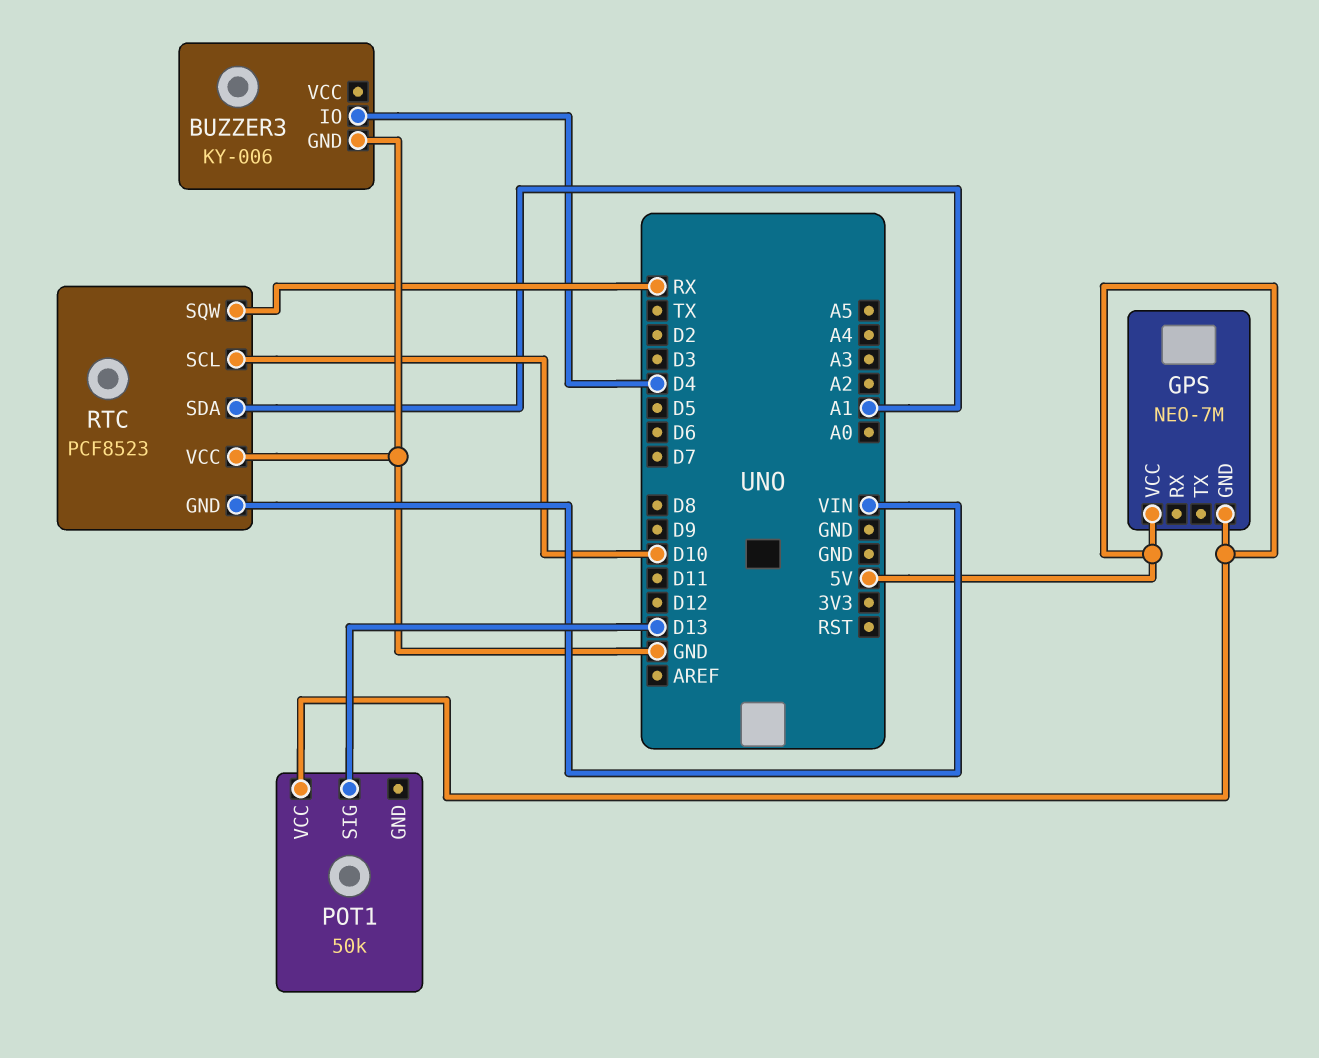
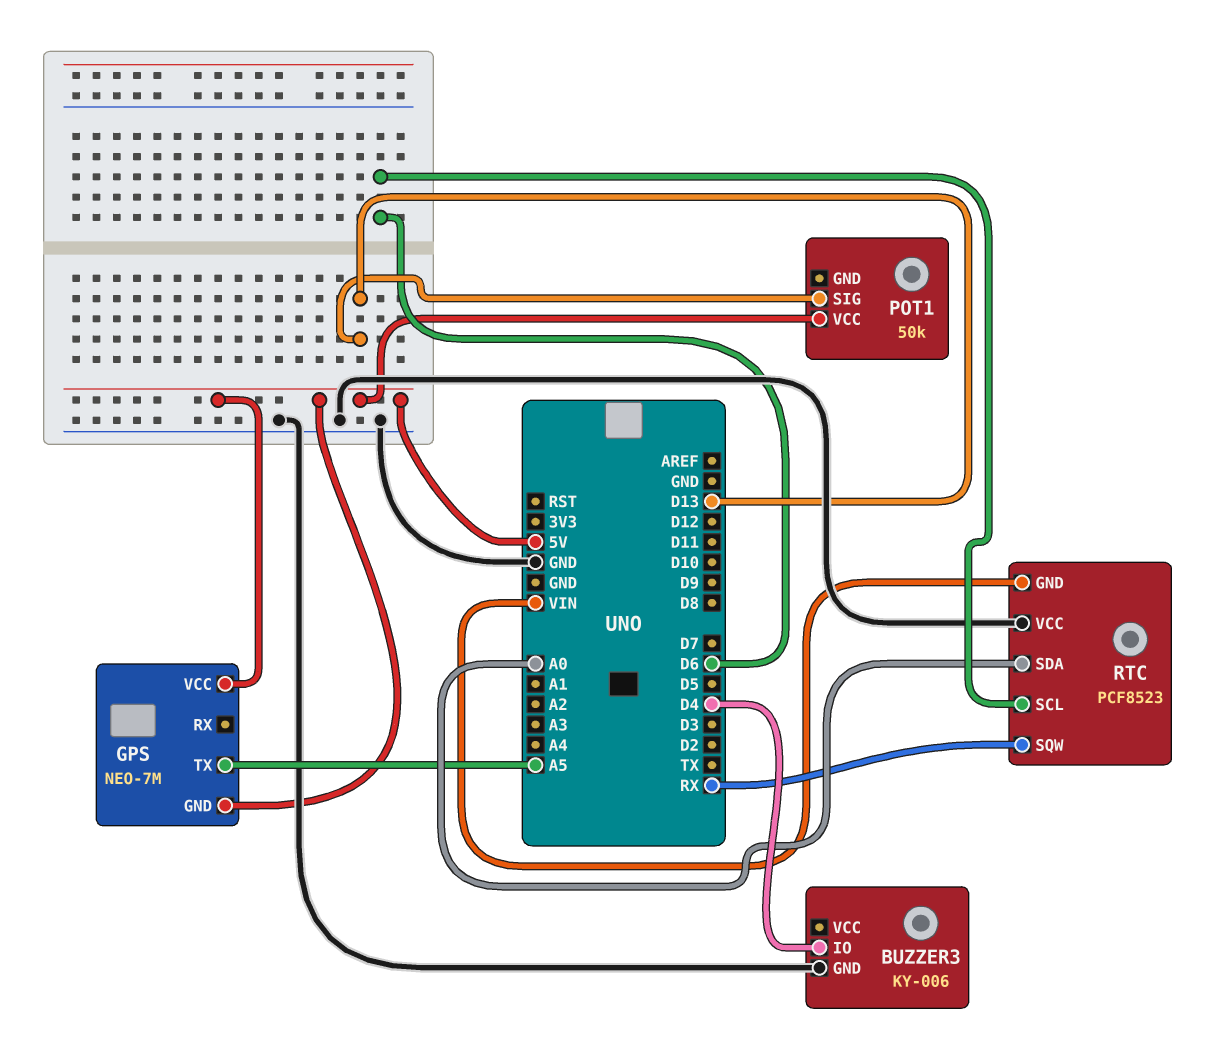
GPS pin TX: none -> A5
RTC pin SCL: D10 -> D6
RTC pin SDA: A1 -> A0

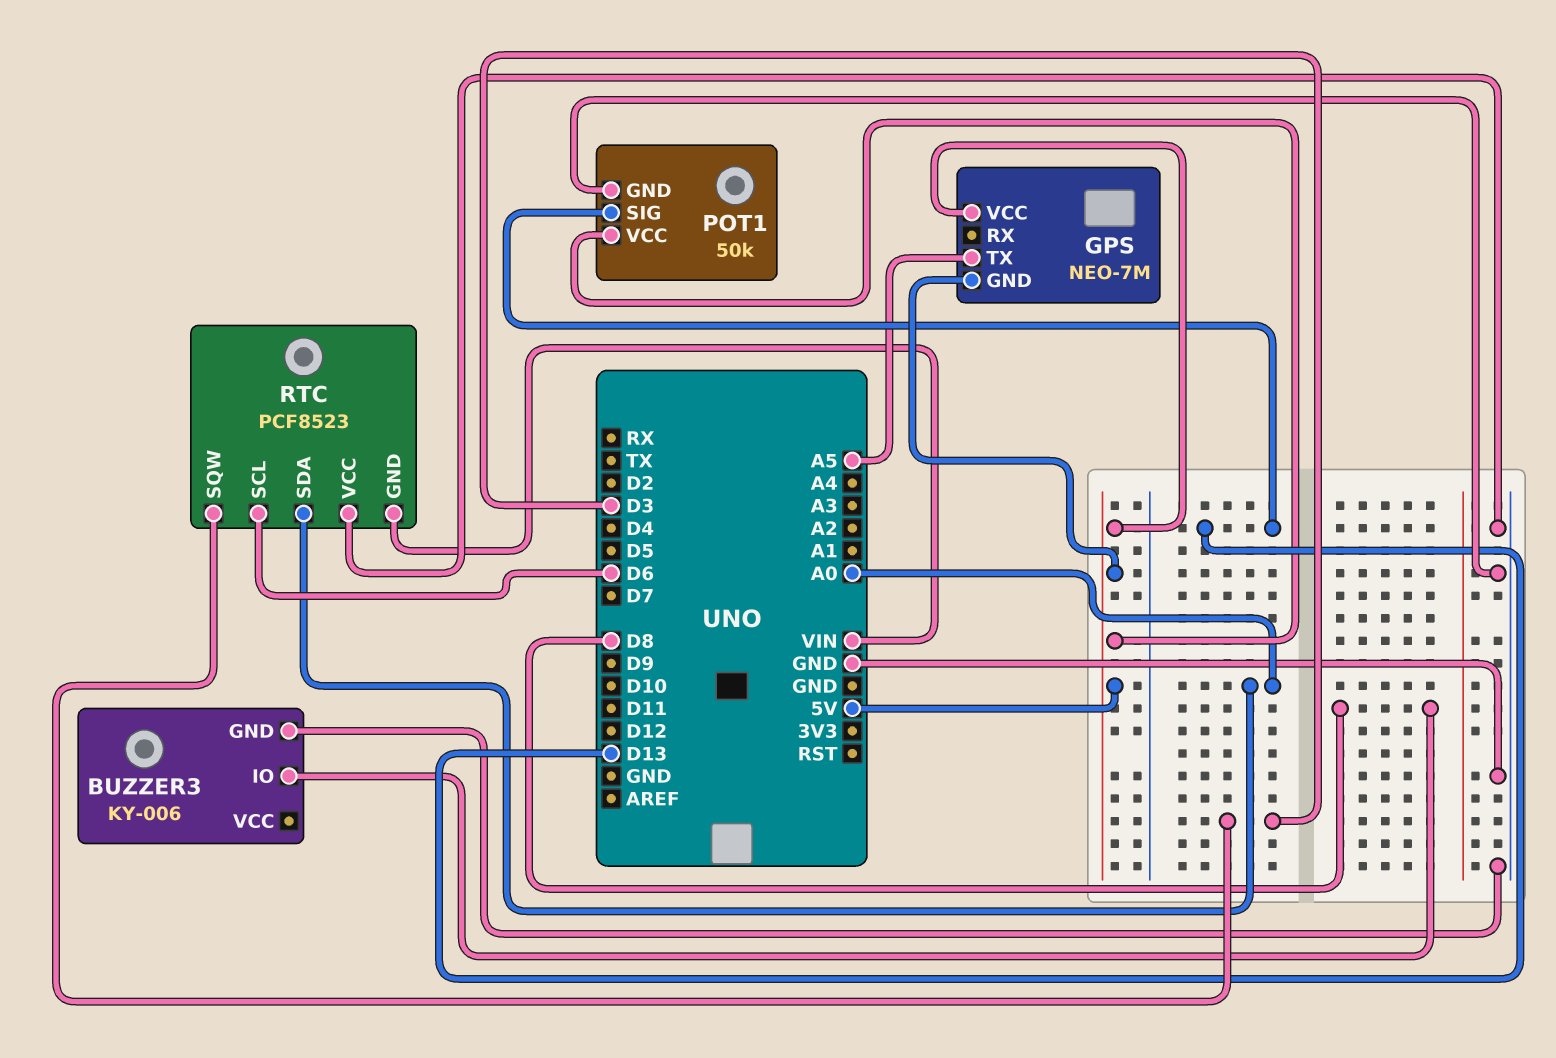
BUZZER3 pin IO: D4 -> D8
POT1 pin GND: none -> GND
RTC pin SQW: RX -> D3

